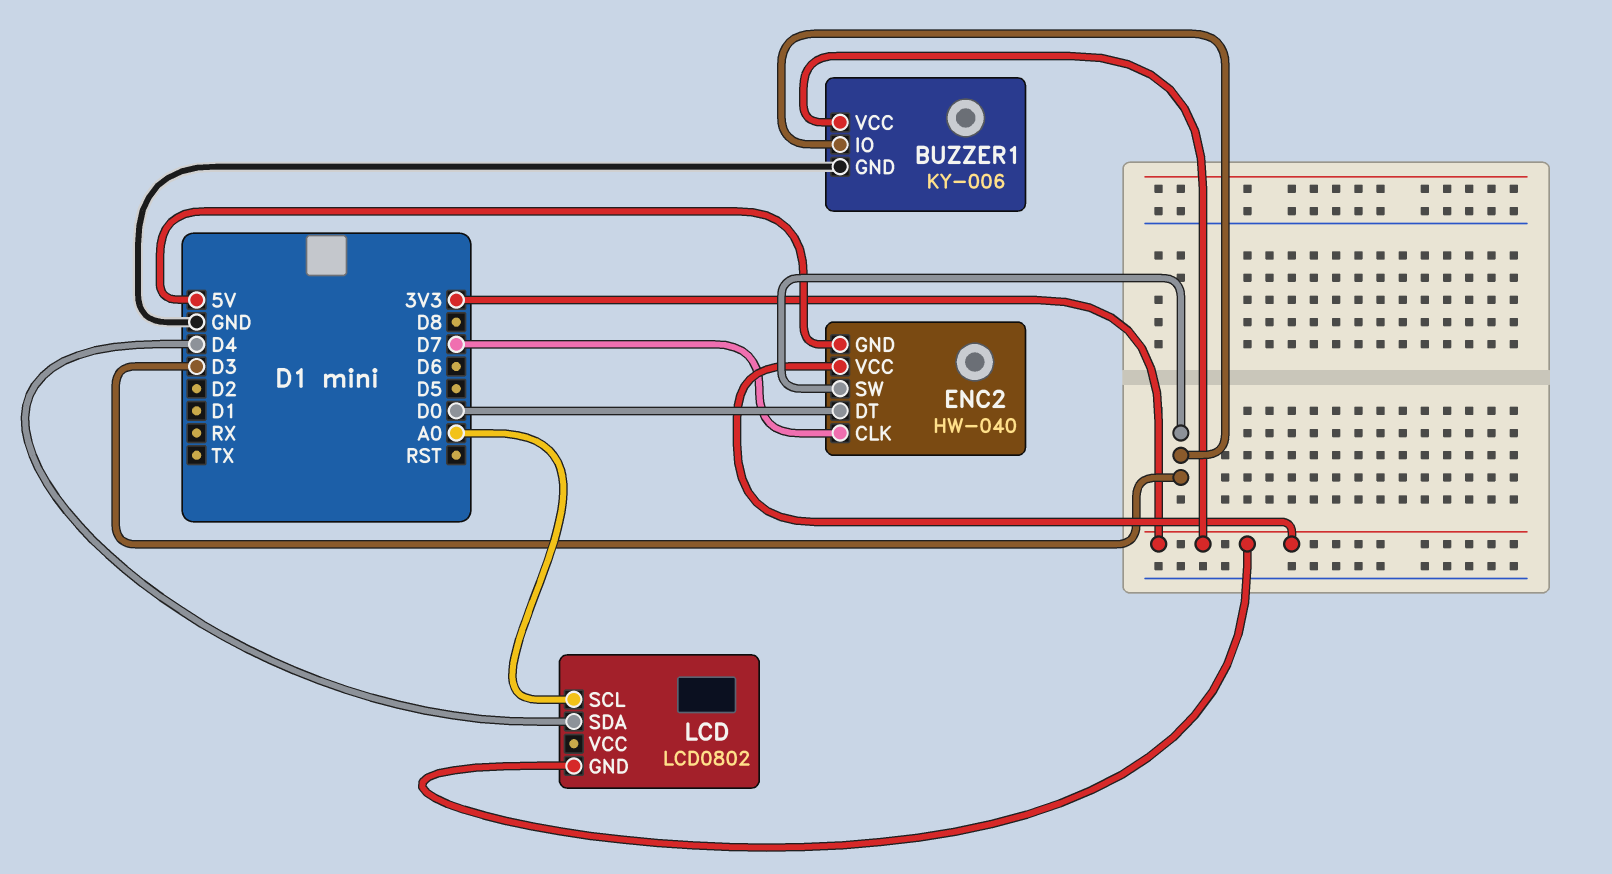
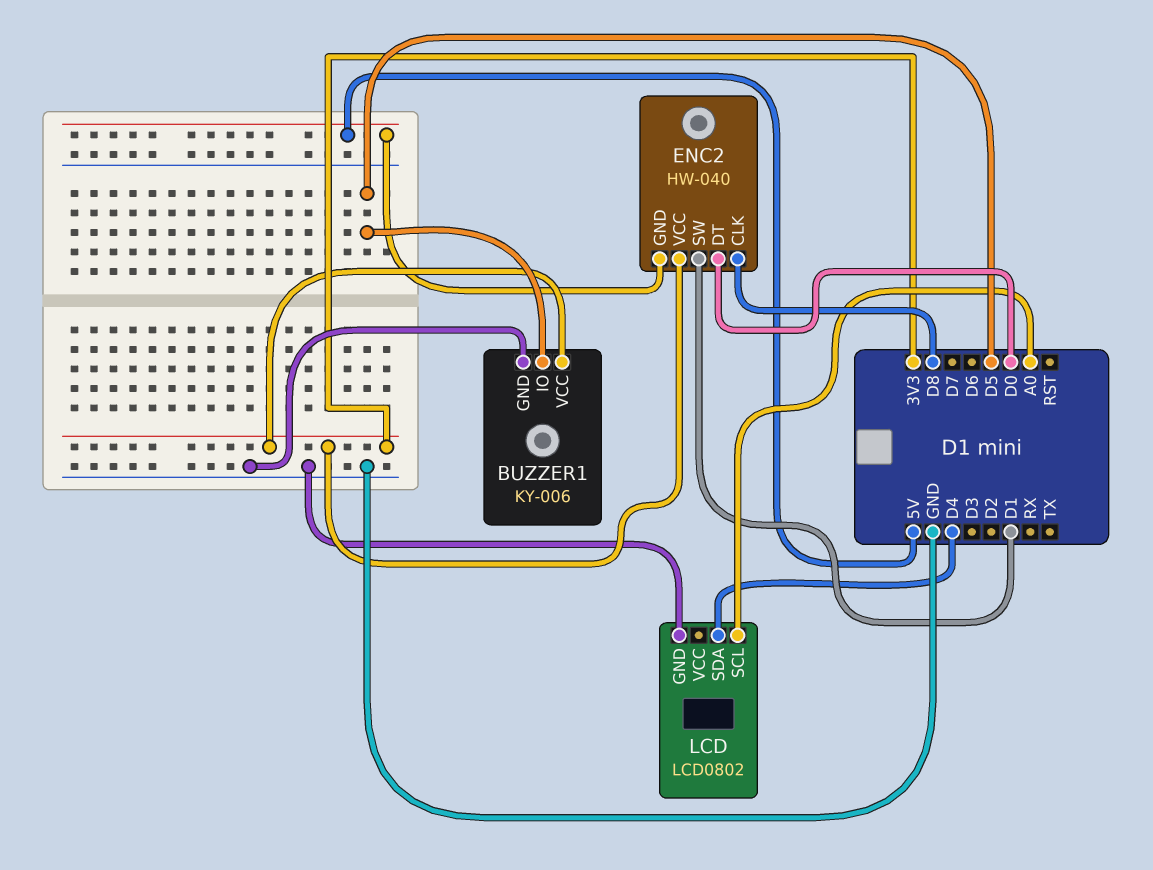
BUZZER1 pin IO: D3 -> D5
ENC2 pin CLK: D7 -> D8
ENC2 pin SW: D3 -> D1
LCD pin GND: 3V3 -> GND

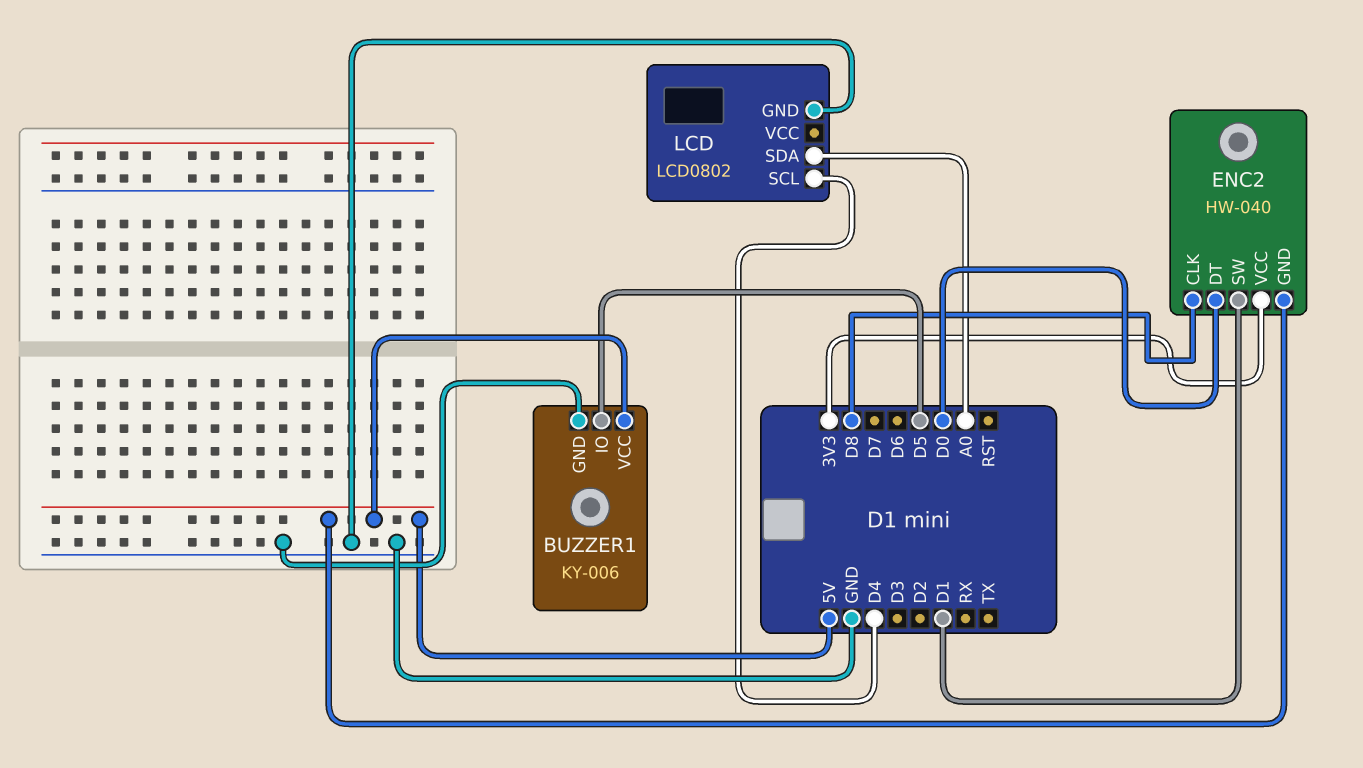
BUZZER1 pin VCC: 3V3 -> 5V
LCD pin SCL: A0 -> D4
LCD pin SDA: D4 -> A0

